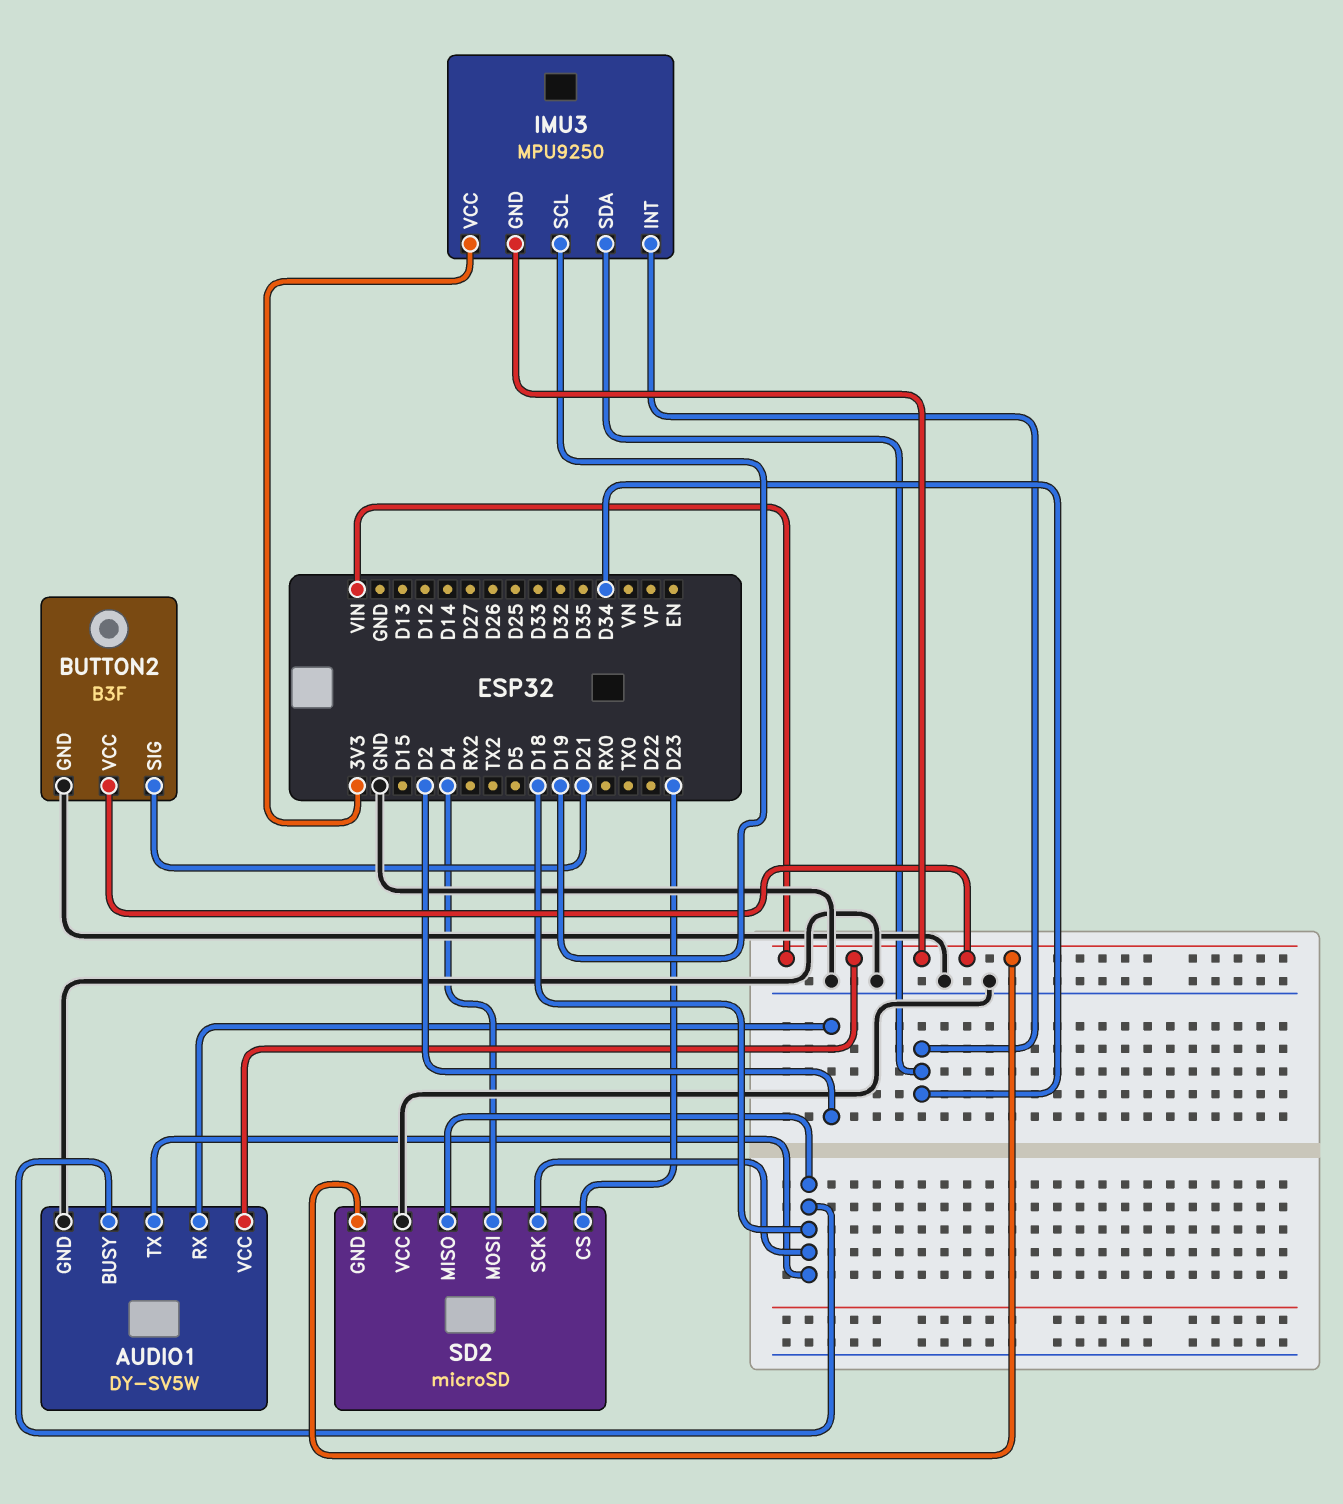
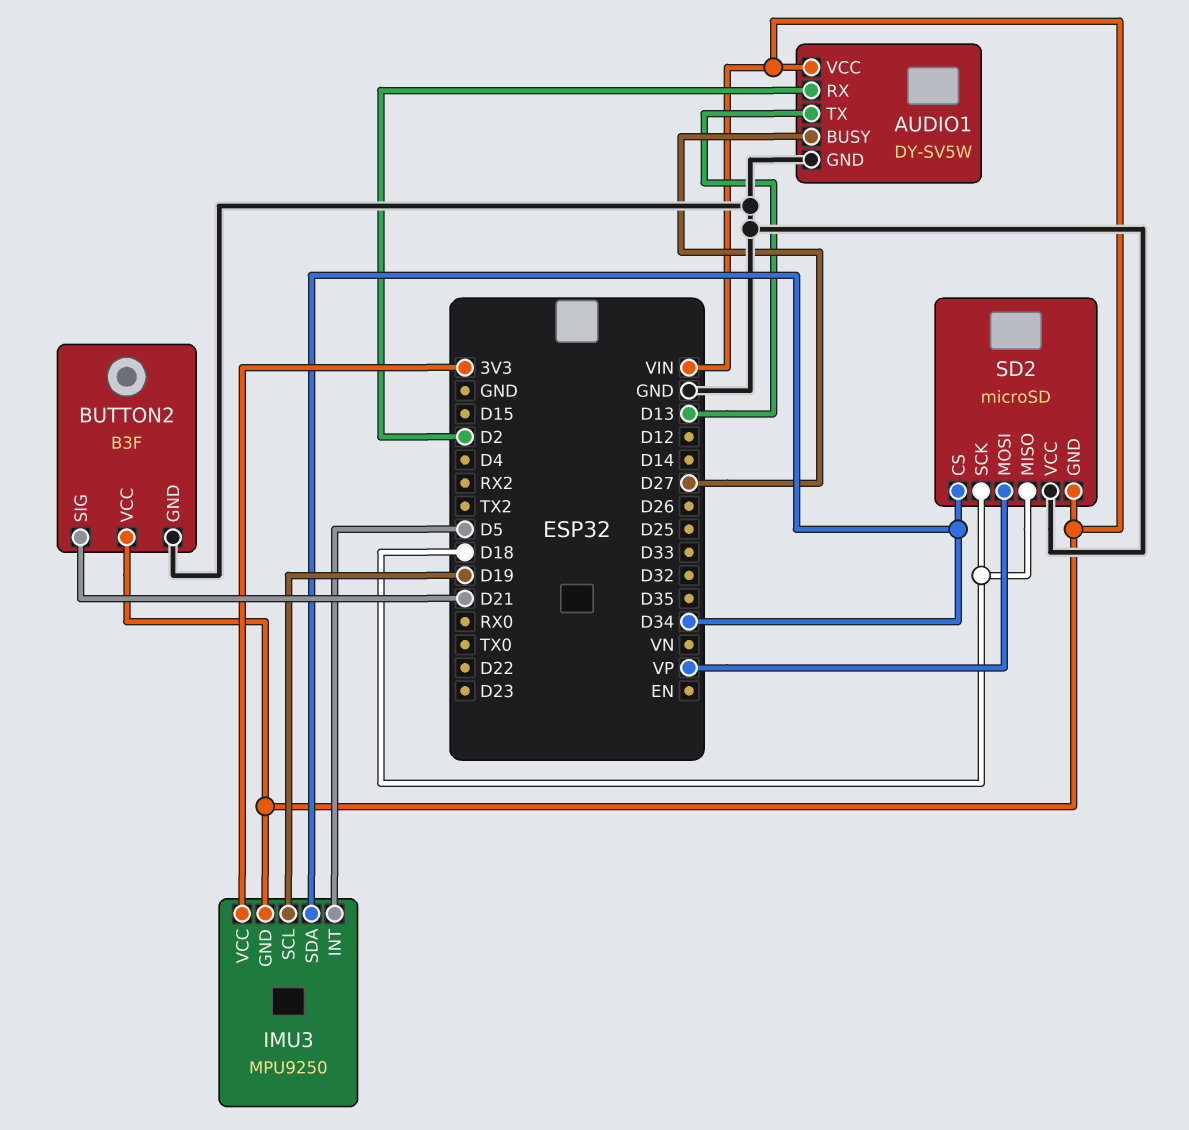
AUDIO1 pin BUSY: D18 -> D27
AUDIO1 pin TX: D18 -> D13
IMU3 pin INT: D34 -> D5
SD2 pin CS: D23 -> D34
SD2 pin MOSI: D4 -> VP

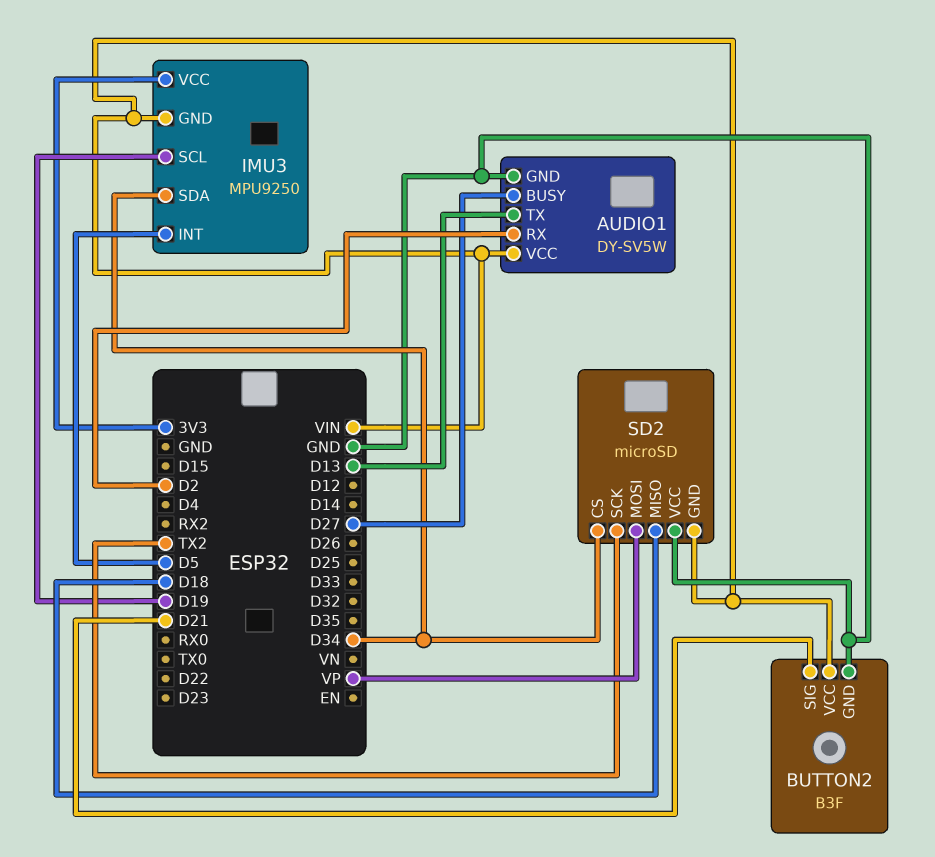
SD2 pin SCK: D18 -> TX2

